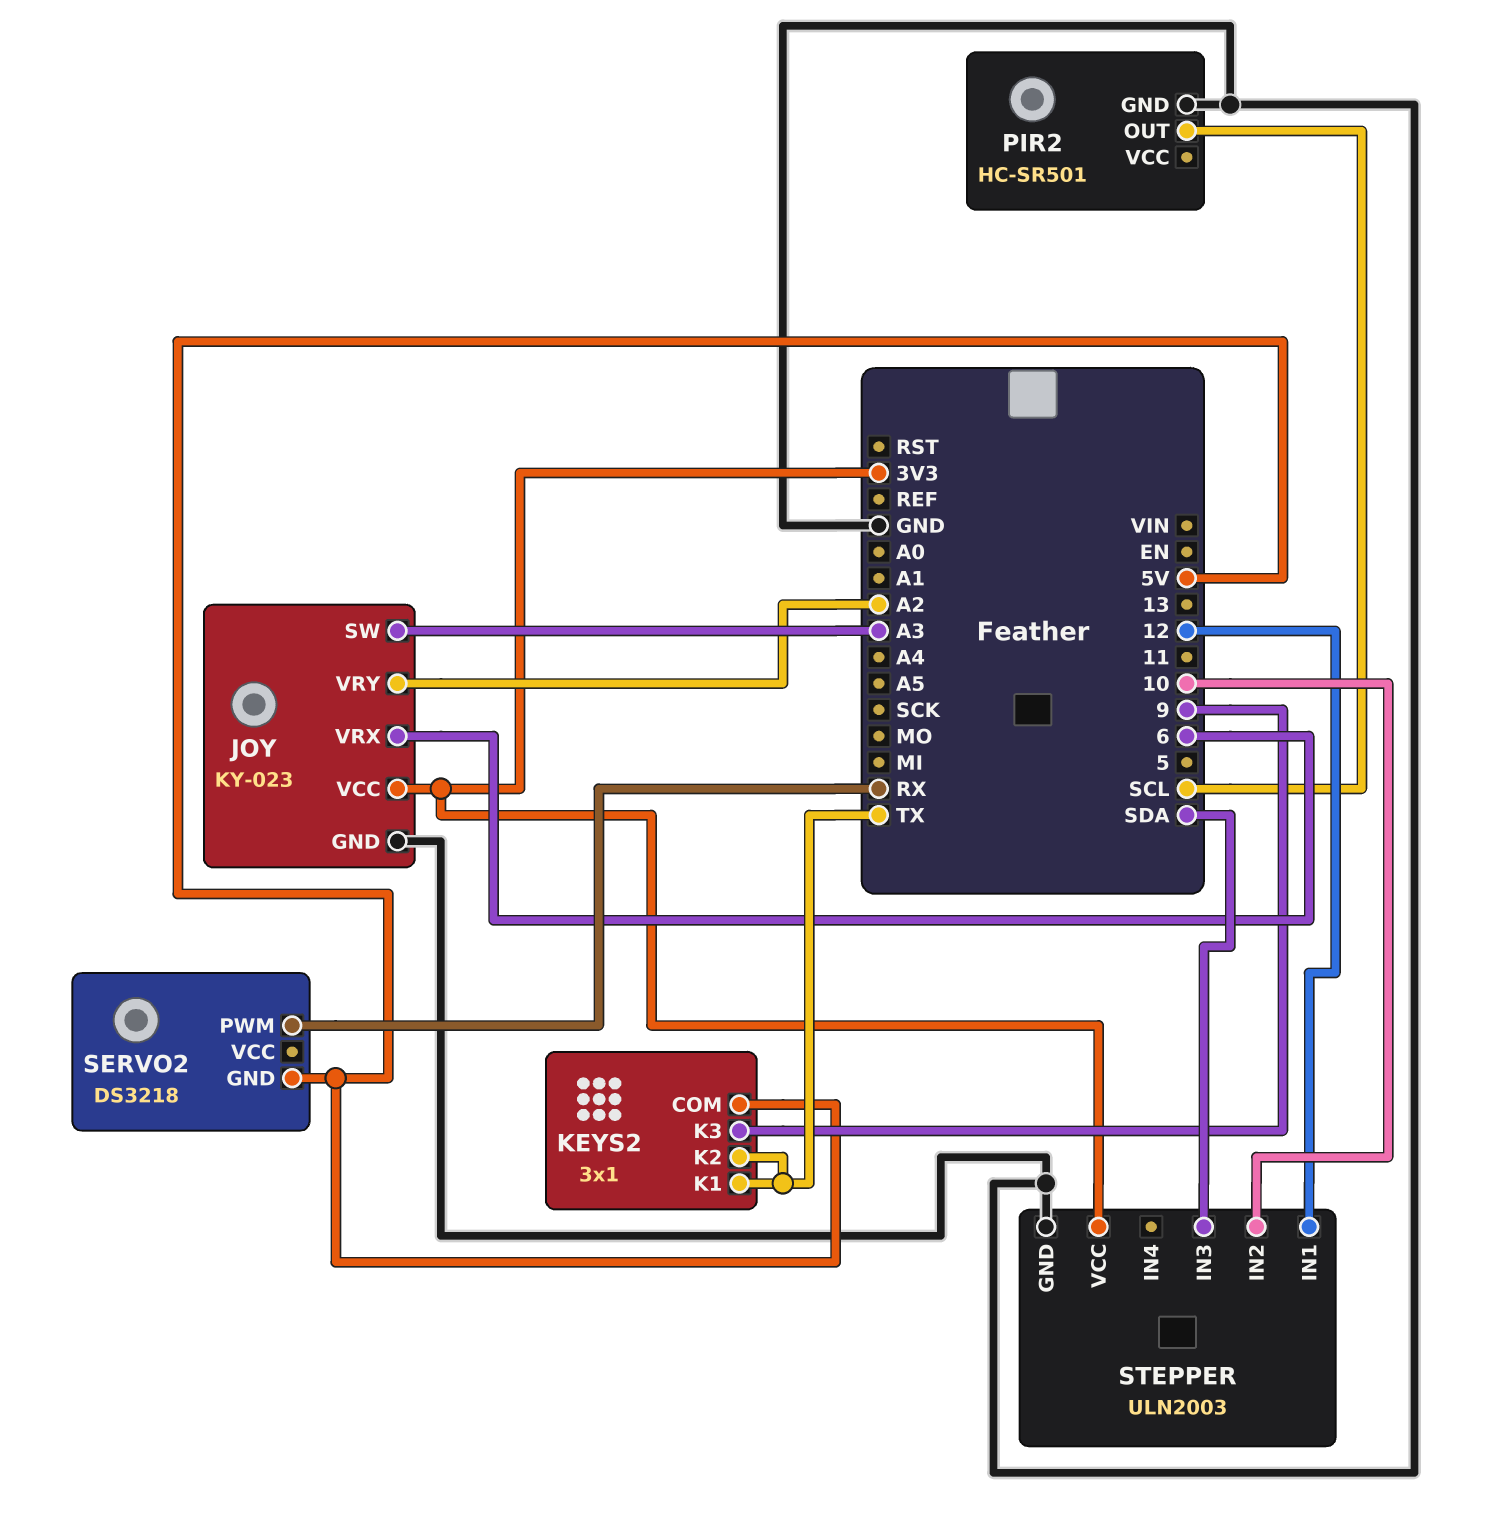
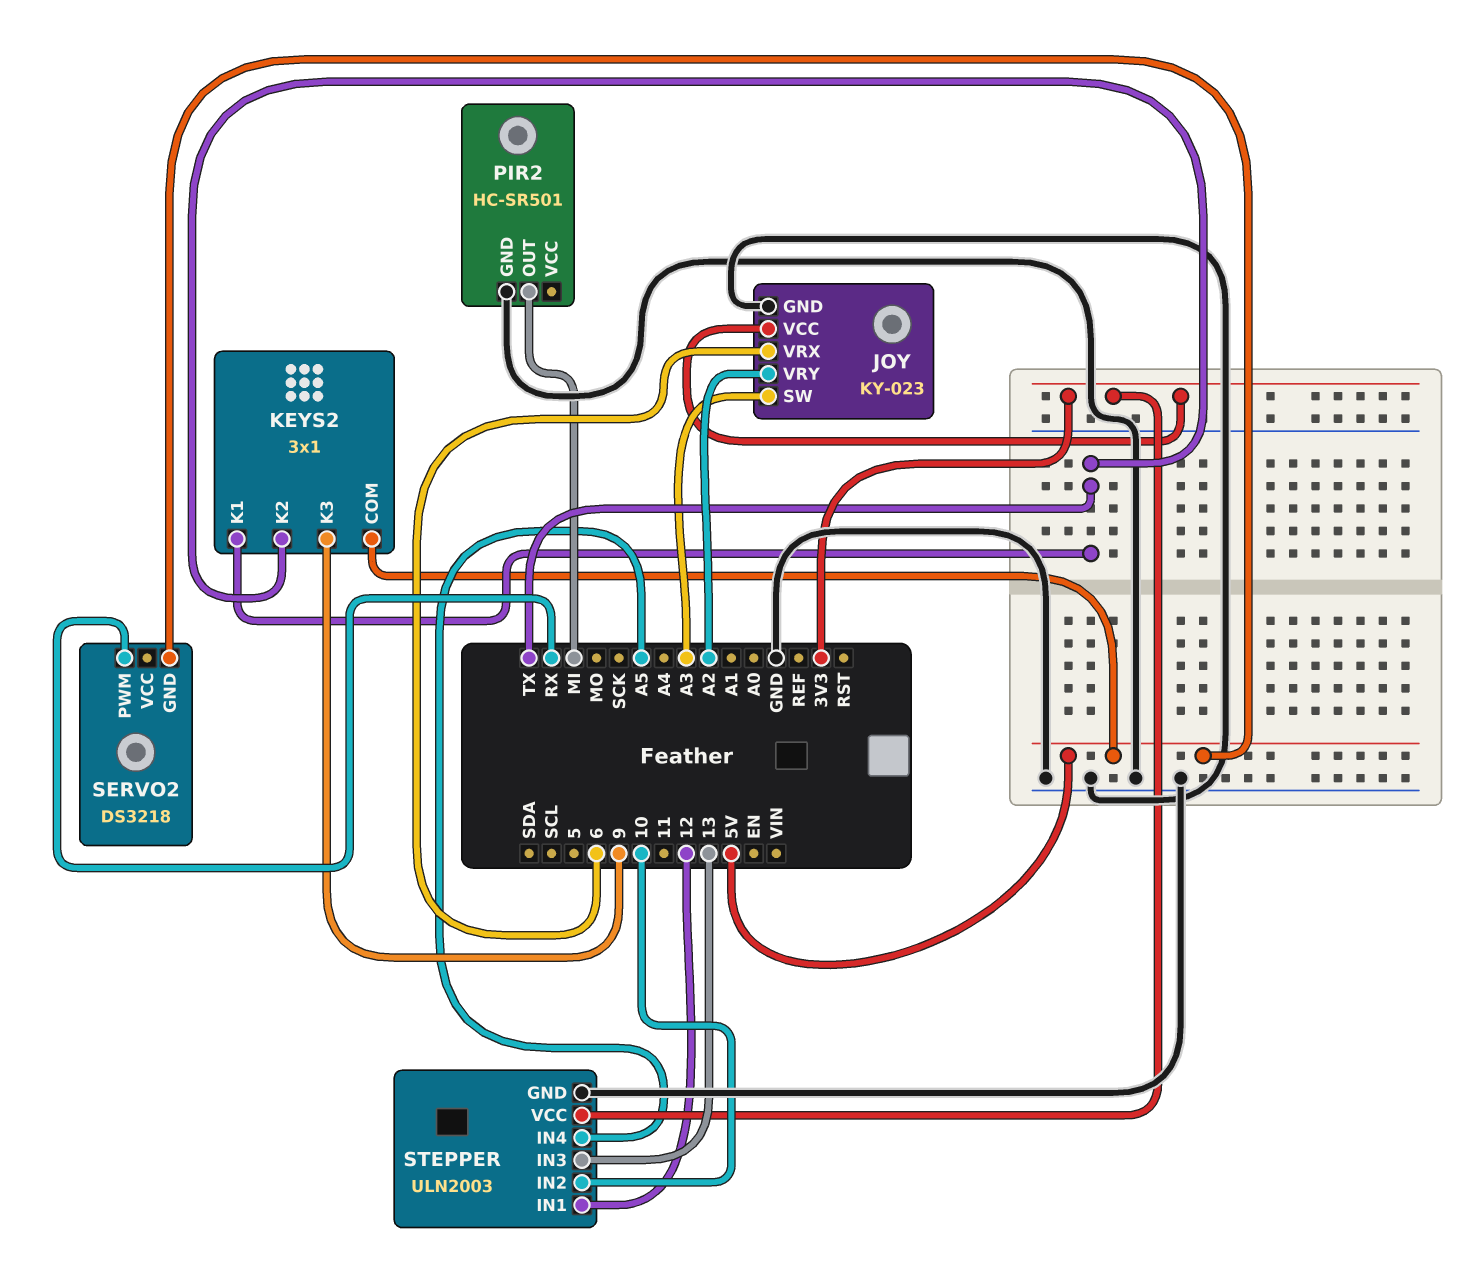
PIR2 pin OUT: SCL -> MI
STEPPER pin IN3: SDA -> 13
STEPPER pin IN4: none -> A5

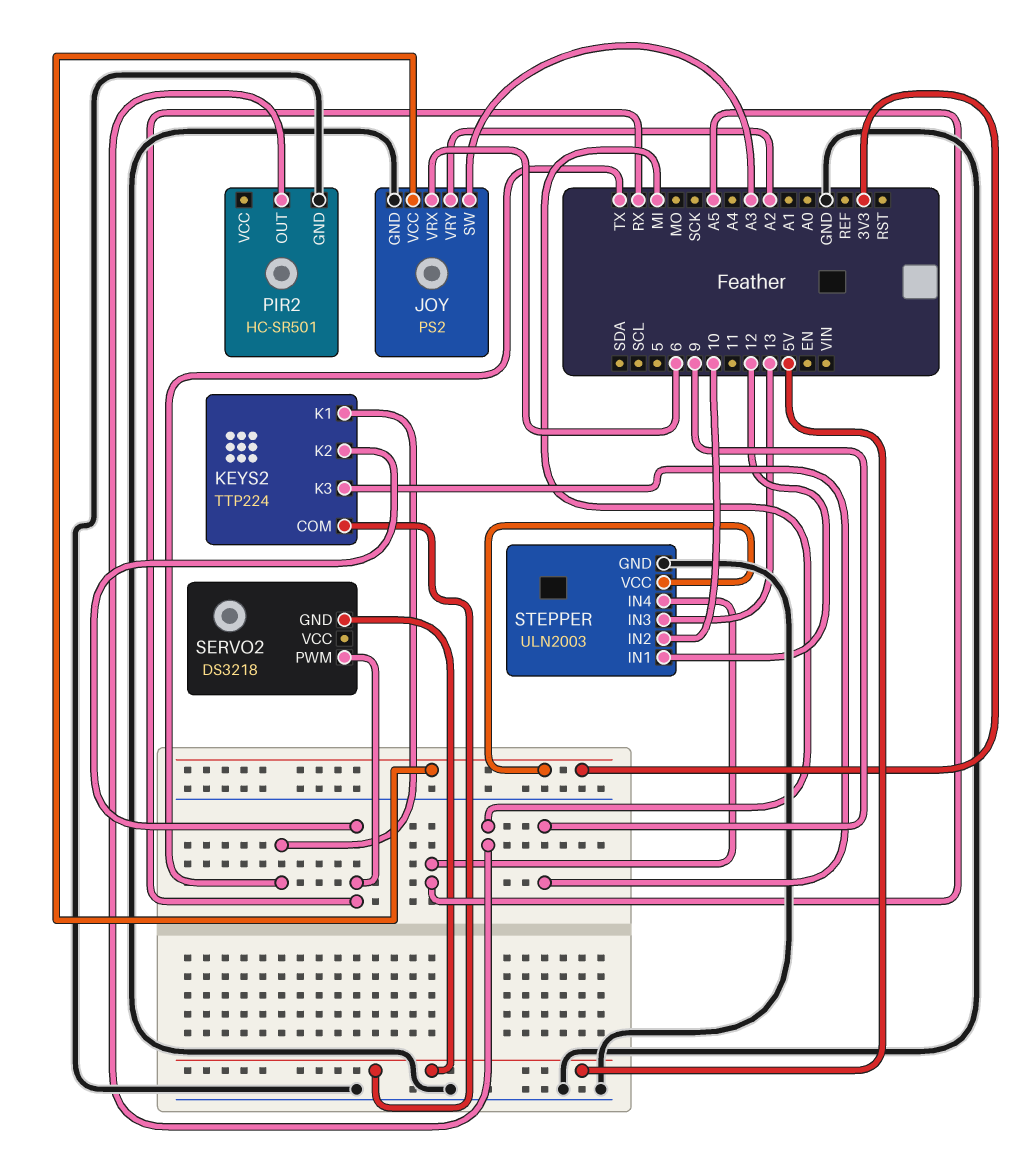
JOY: KY-023 -> PS2
KEYS2: 3x1 -> TTP224
KEYS2 pin K2: TX -> RX

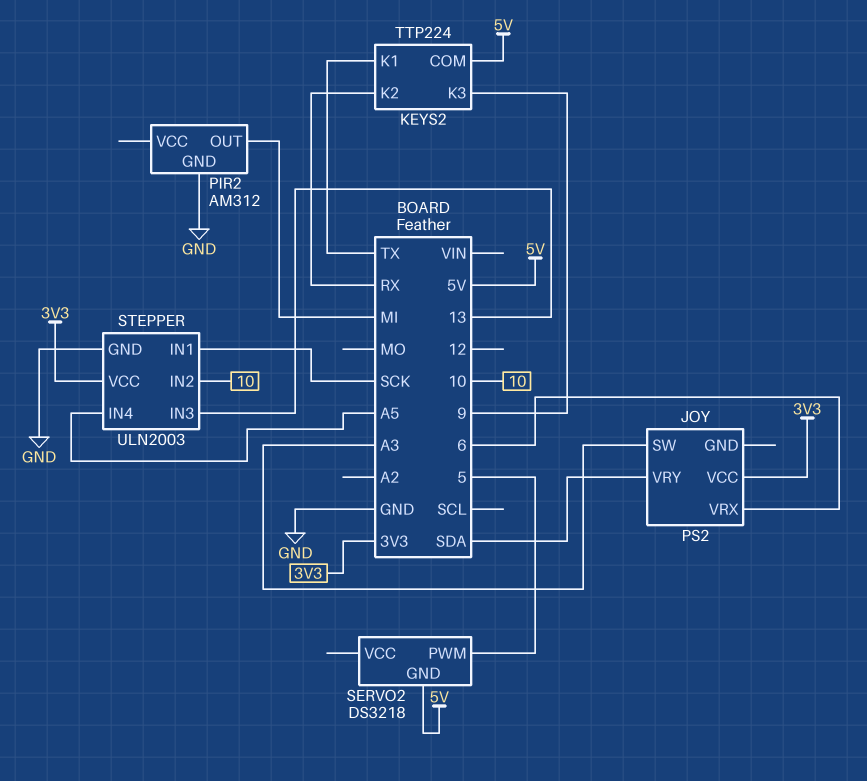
JOY pin GND: GND -> none
JOY pin VRY: A2 -> SDA
PIR2: HC-SR501 -> AM312
SERVO2 pin PWM: RX -> 5
STEPPER pin IN1: 12 -> SCK

